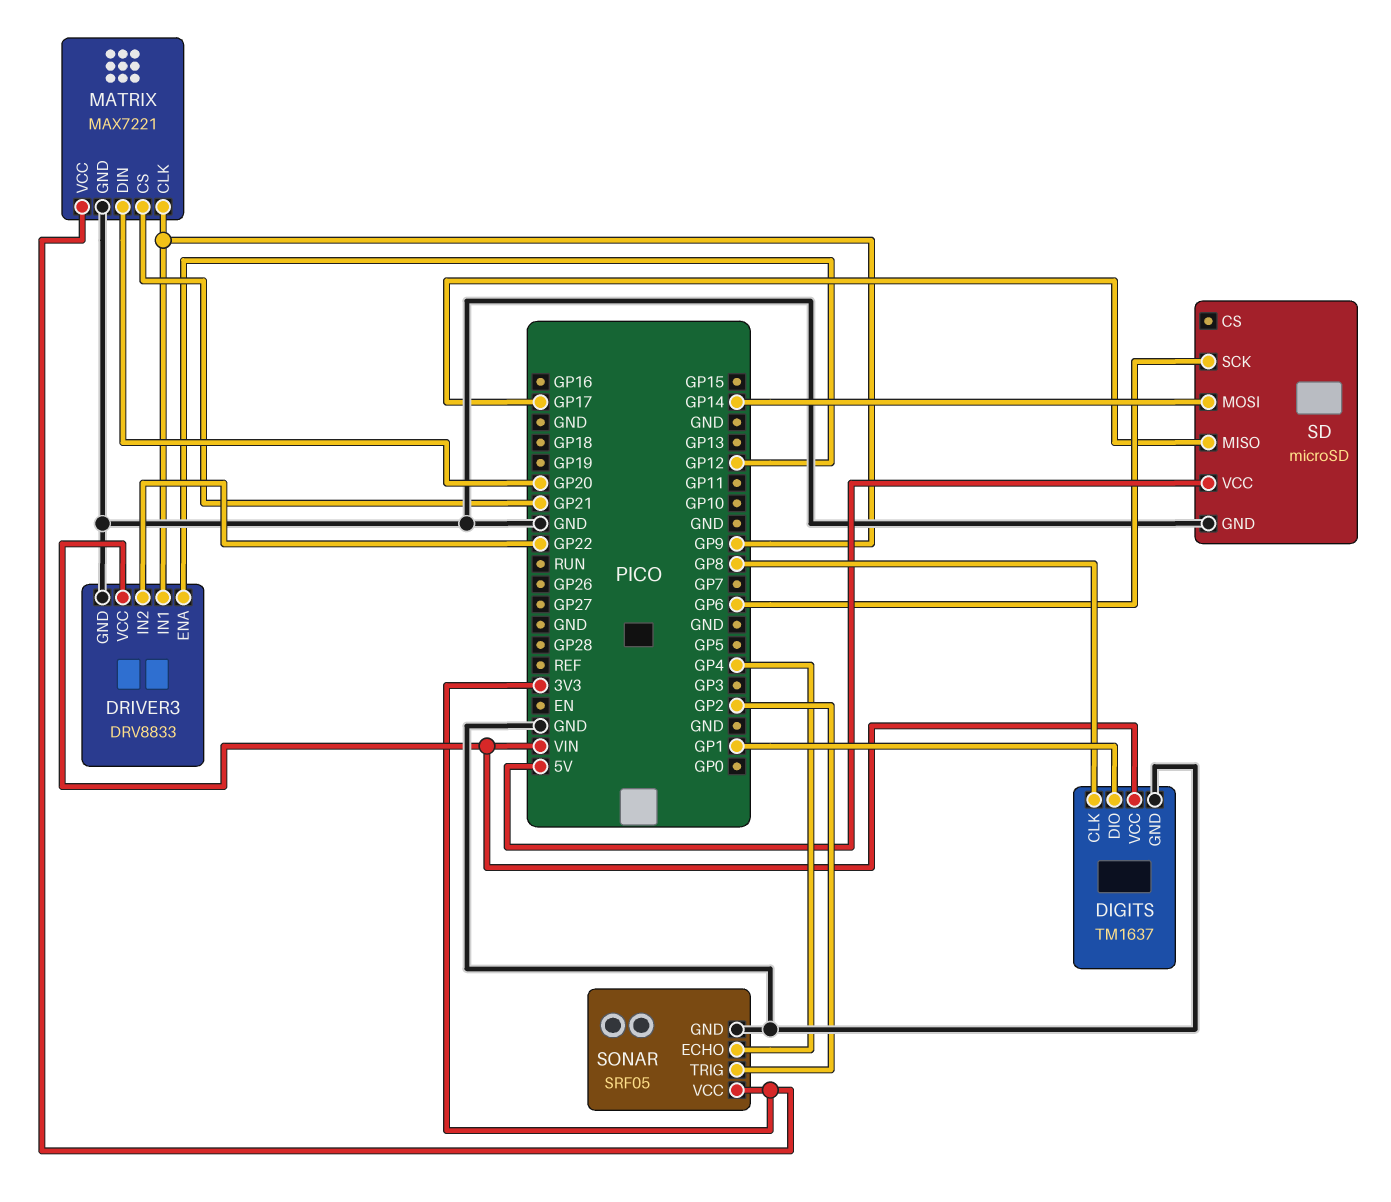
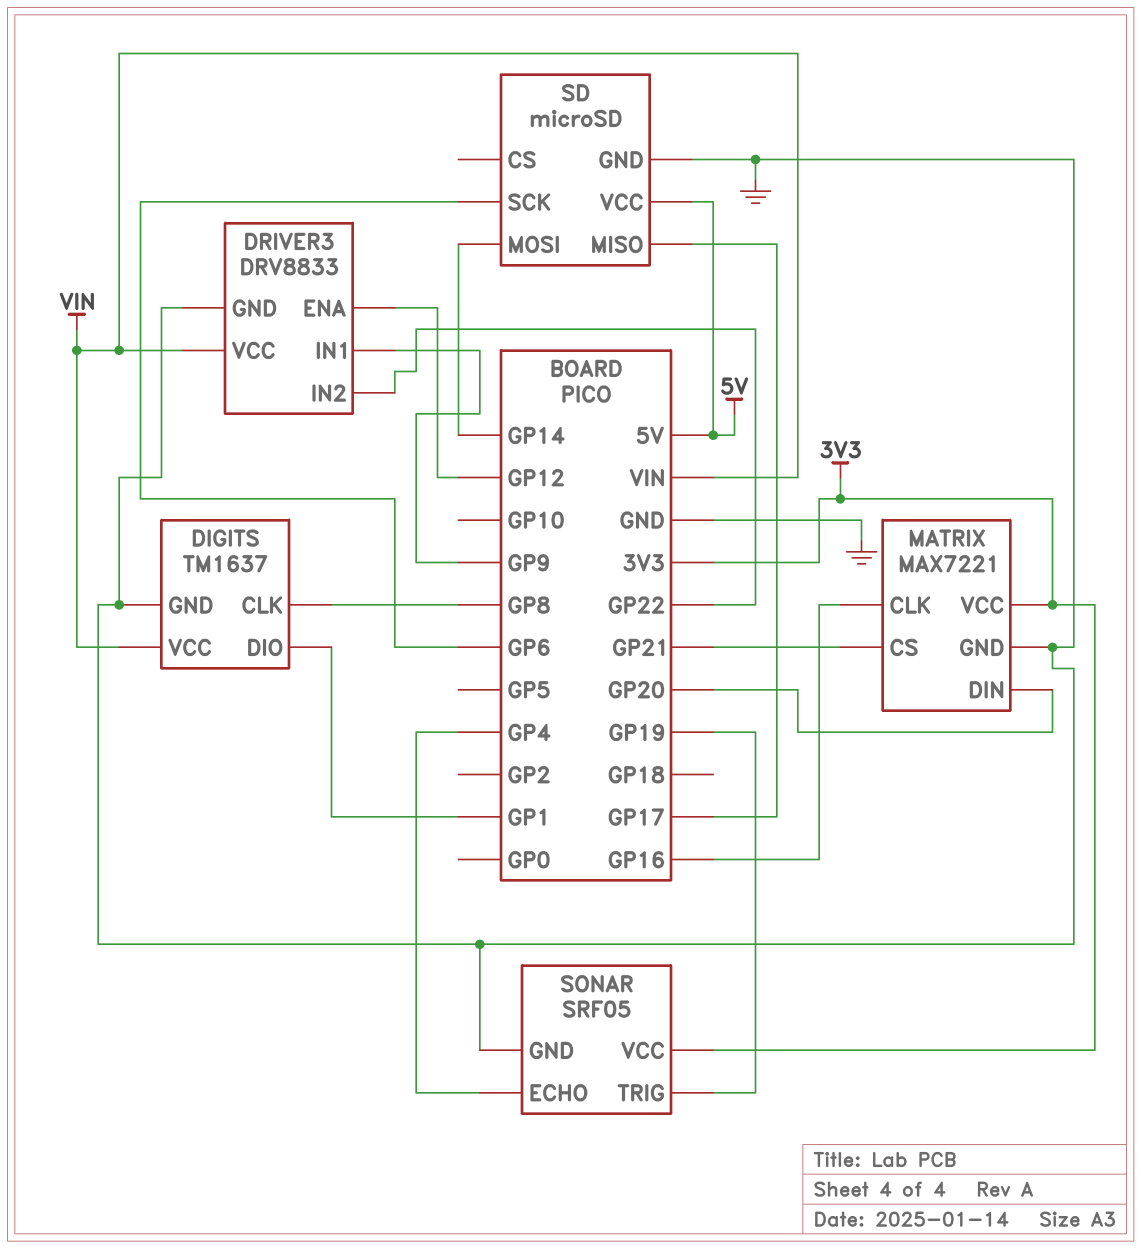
MATRIX pin CLK: GP9 -> GP16
SONAR pin TRIG: GP2 -> GP19

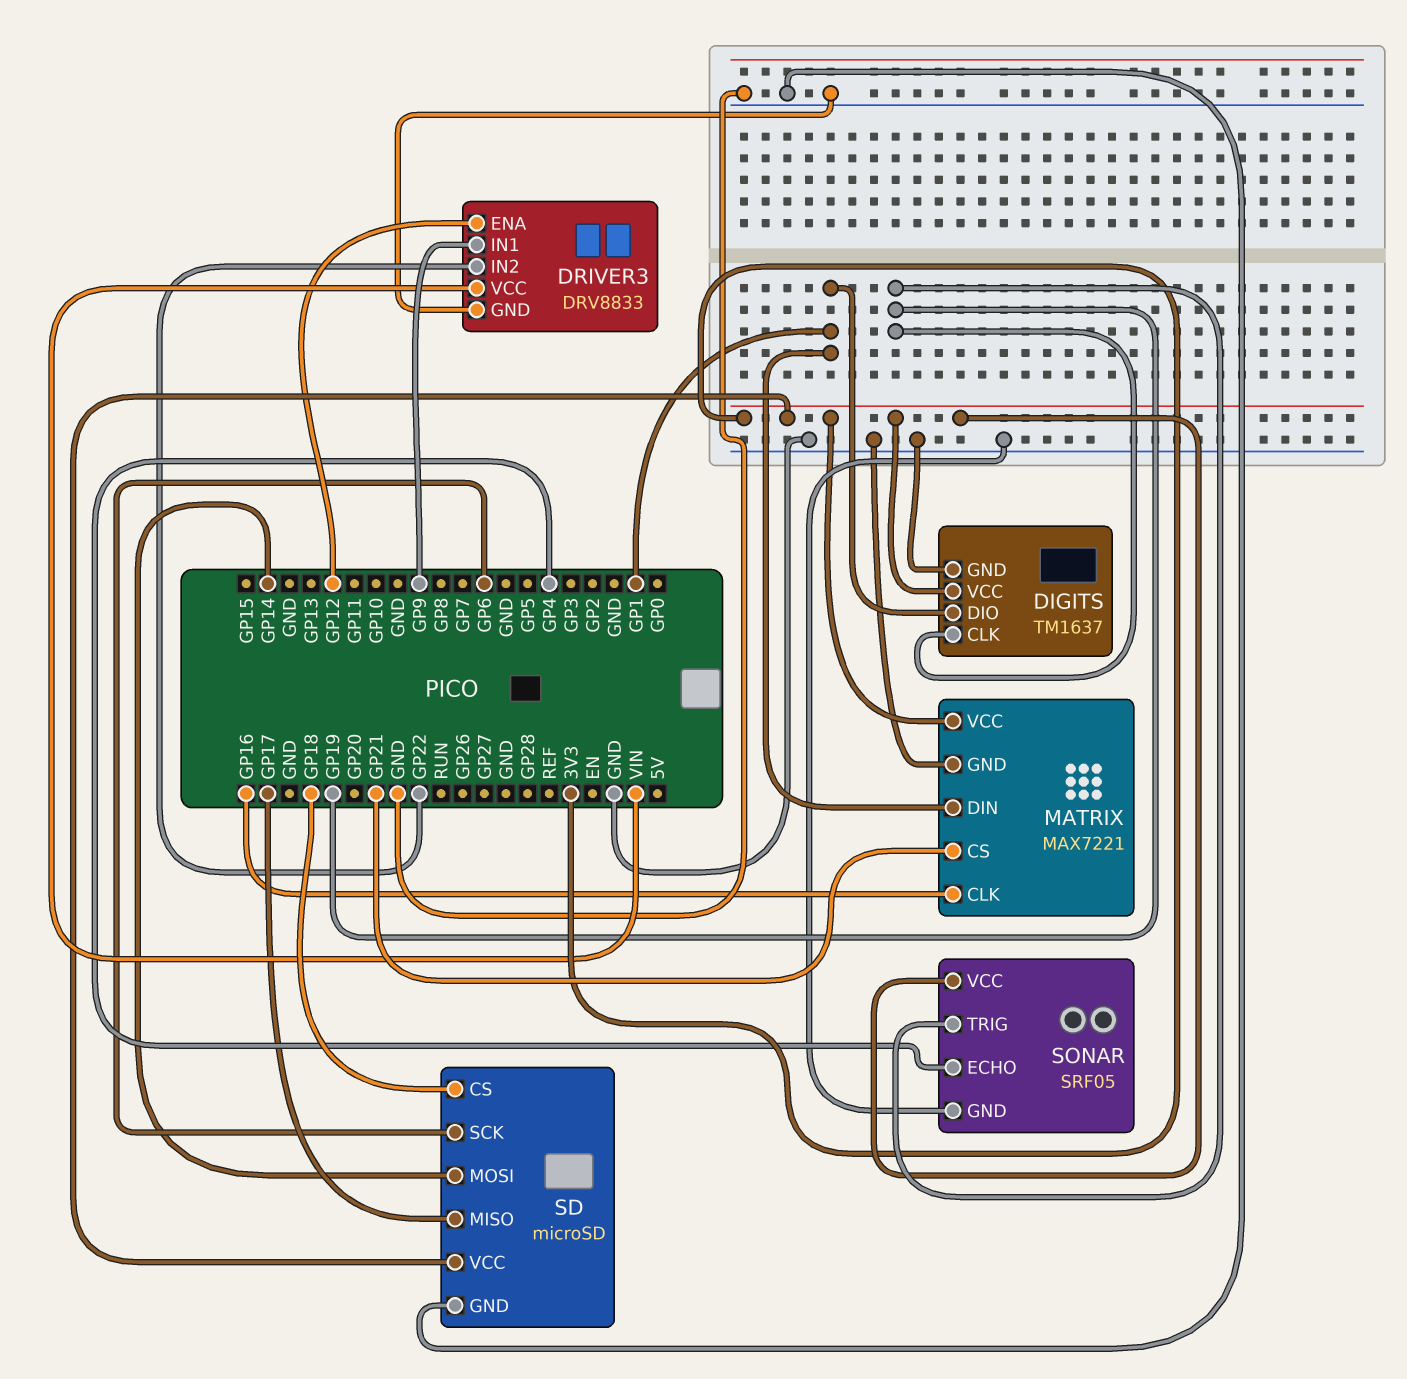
DIGITS pin CLK: GP8 -> GP19
DIGITS pin VCC: VIN -> 3V3
MATRIX pin DIN: GP20 -> GP1
SD pin CS: none -> GP18
SD pin VCC: 5V -> 3V3

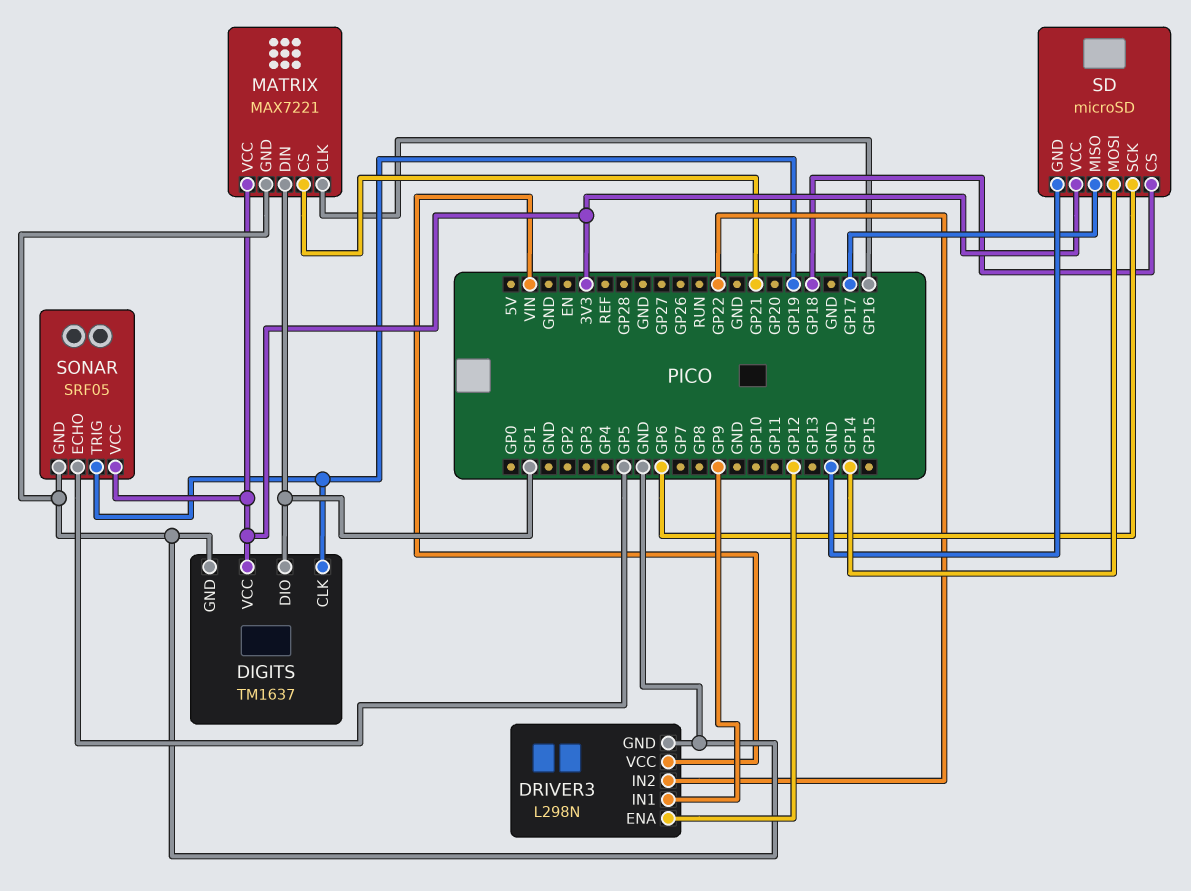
DRIVER3: DRV8833 -> L298N
SONAR pin ECHO: GP4 -> GP5

